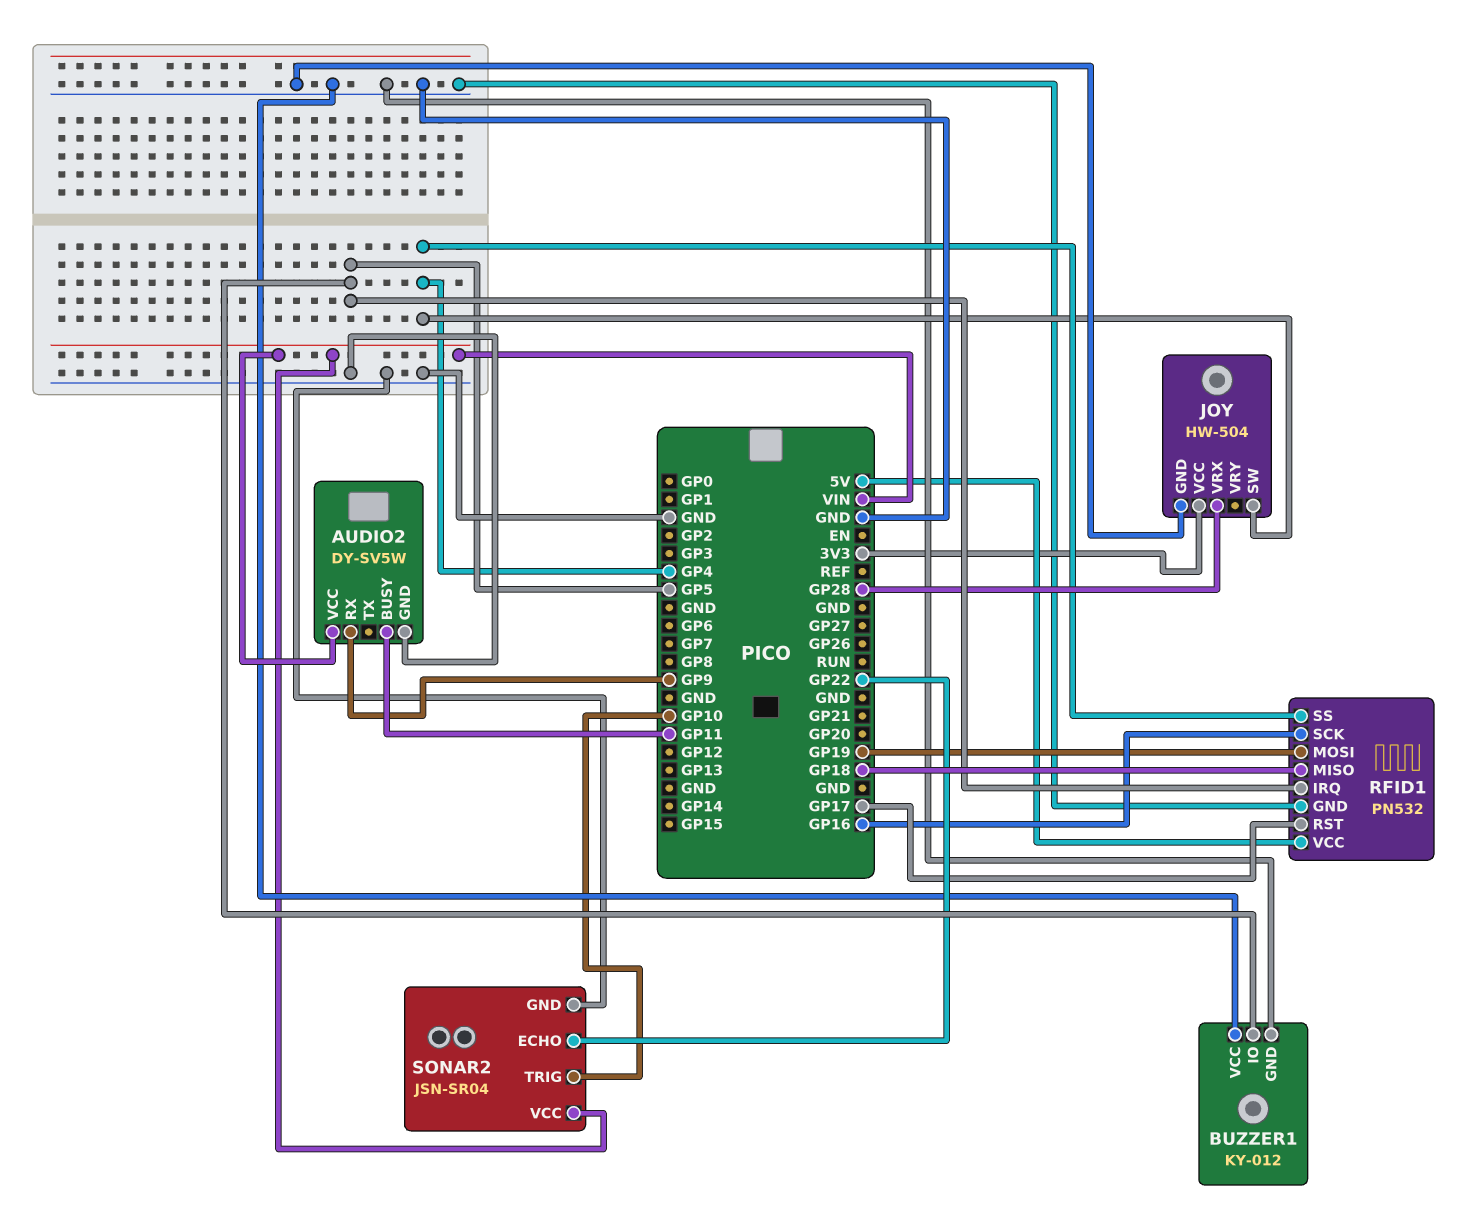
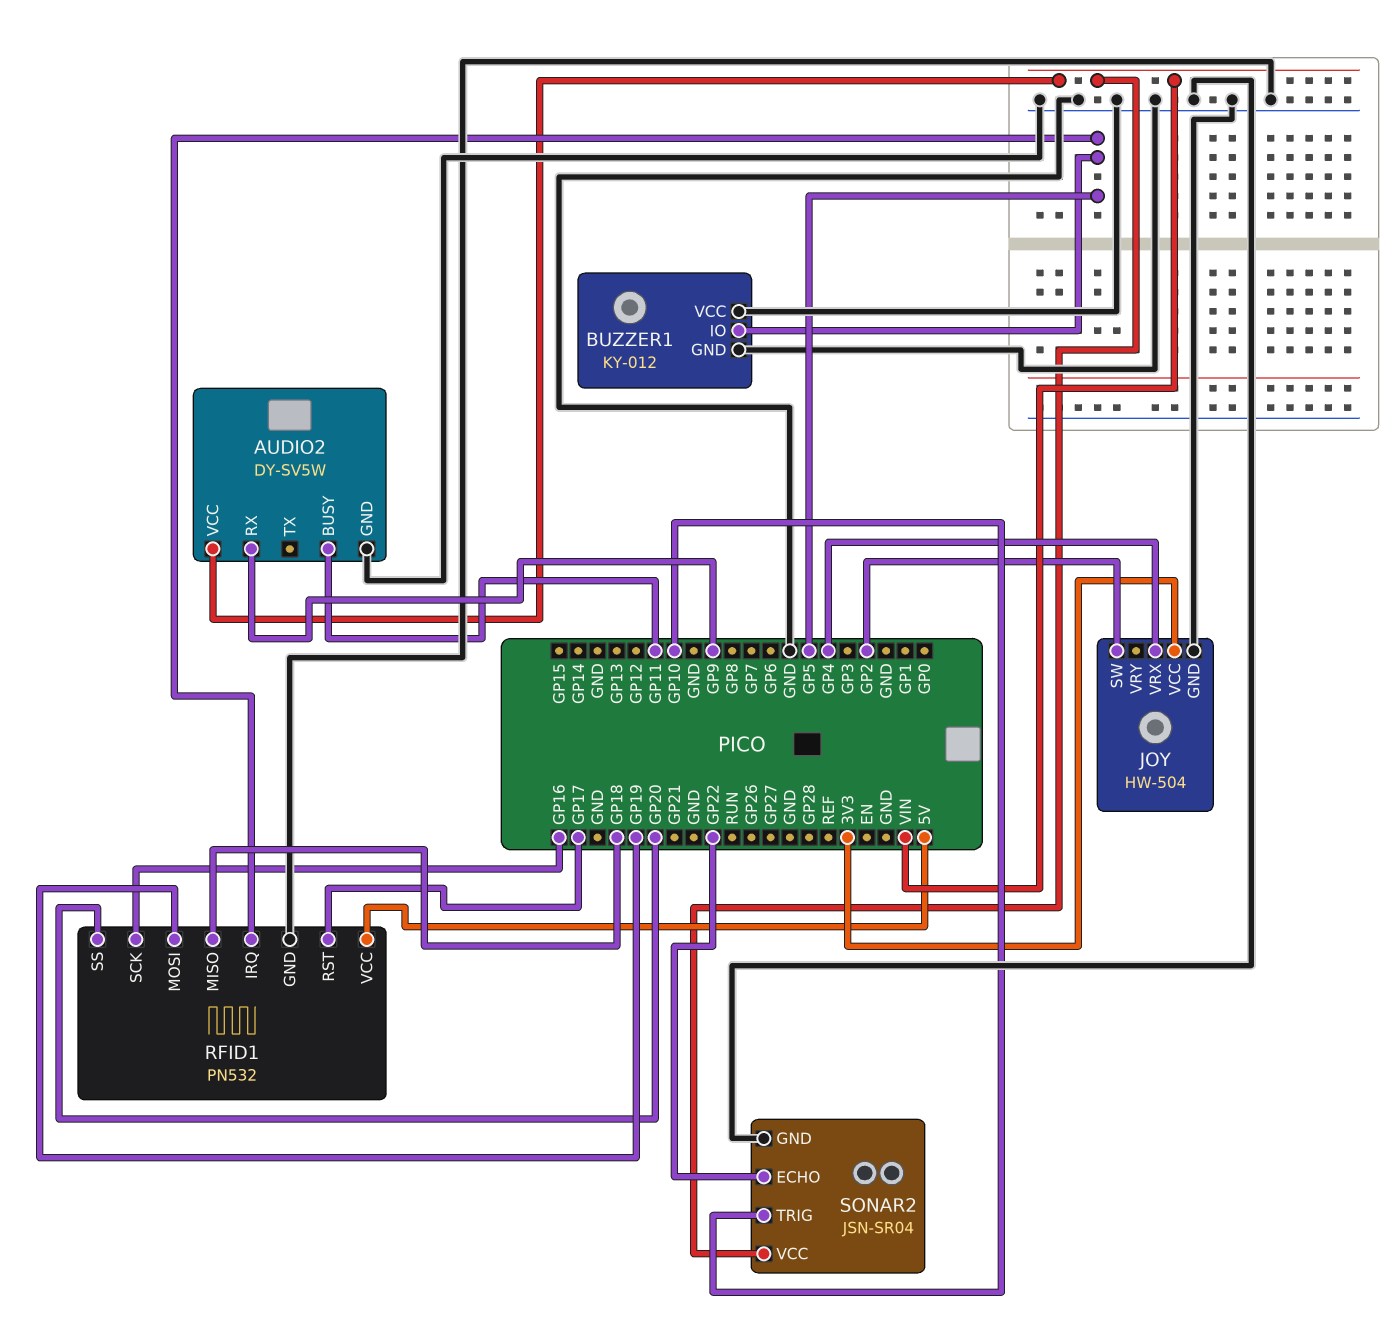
JOY pin SW: GP4 -> GP2
JOY pin VRX: GP28 -> GP4
RFID1 pin SS: GP4 -> GP20

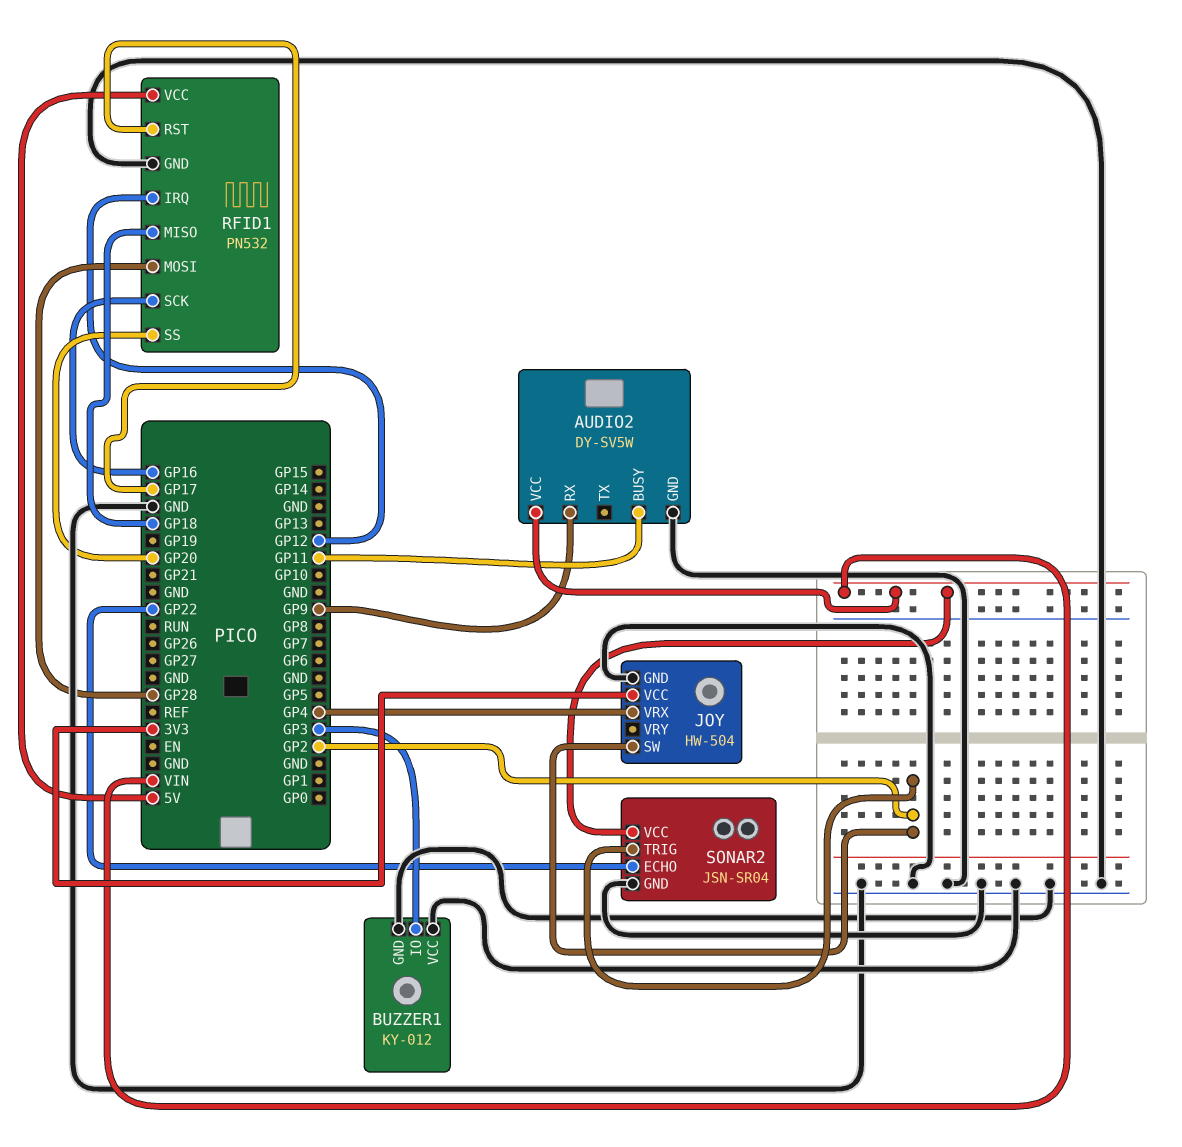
BUZZER1 pin IO: GP5 -> GP3
RFID1 pin IRQ: GP5 -> GP12
RFID1 pin MOSI: GP19 -> GP28
SONAR2 pin TRIG: GP10 -> GP2

